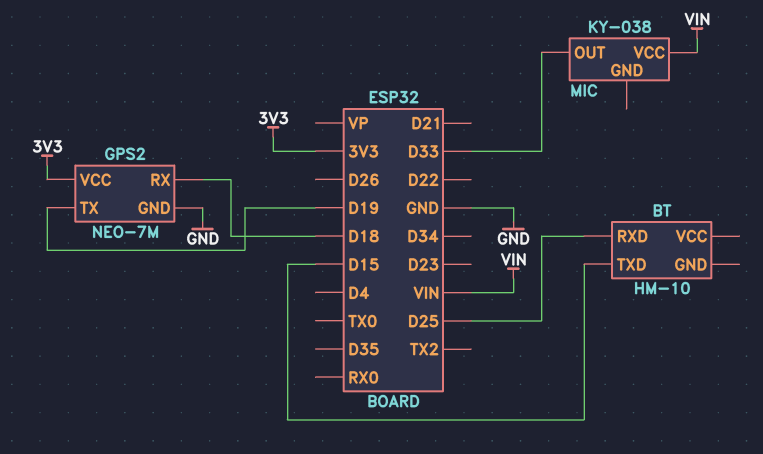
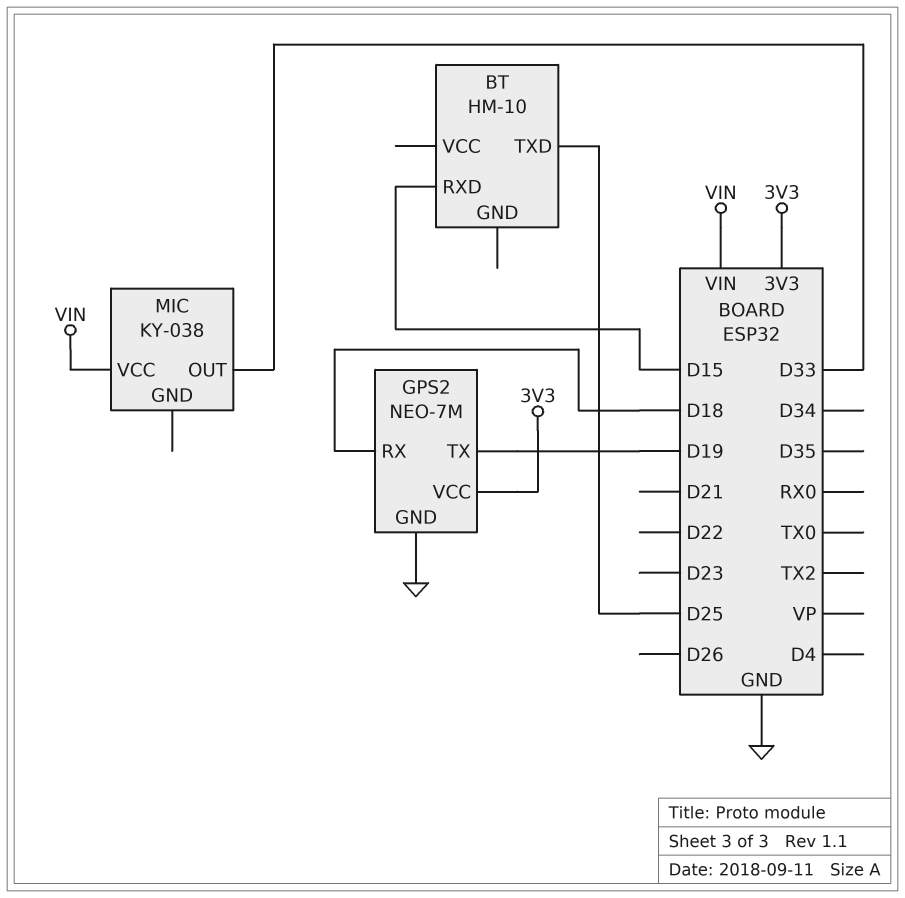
BT pin RXD: D25 -> D15
BT pin TXD: D15 -> D25

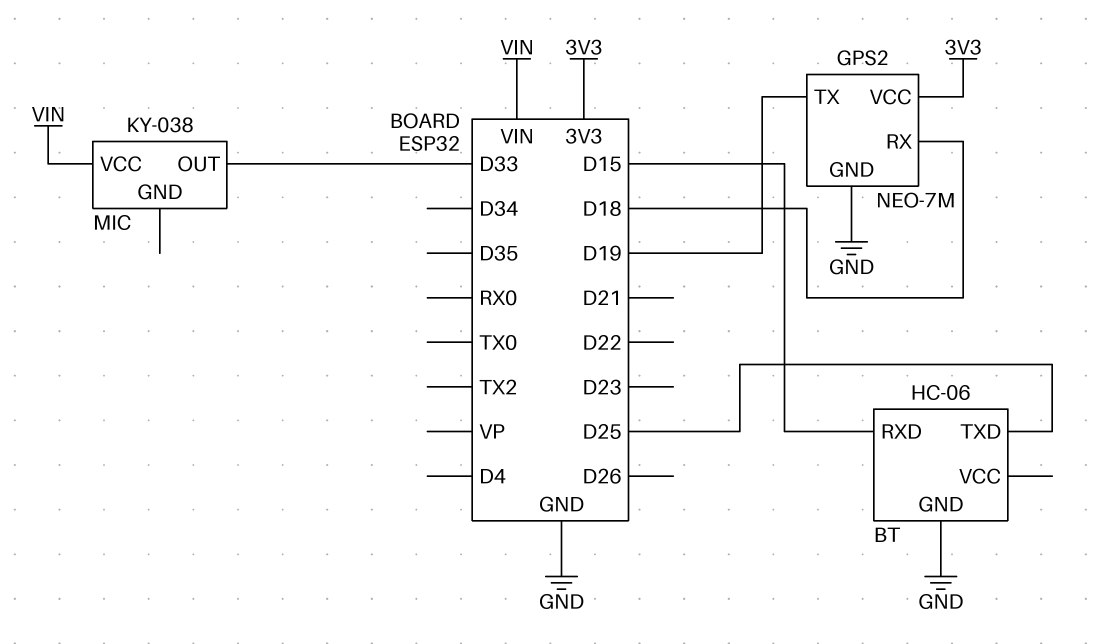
BT: HM-10 -> HC-06
BT pin GND: none -> GND

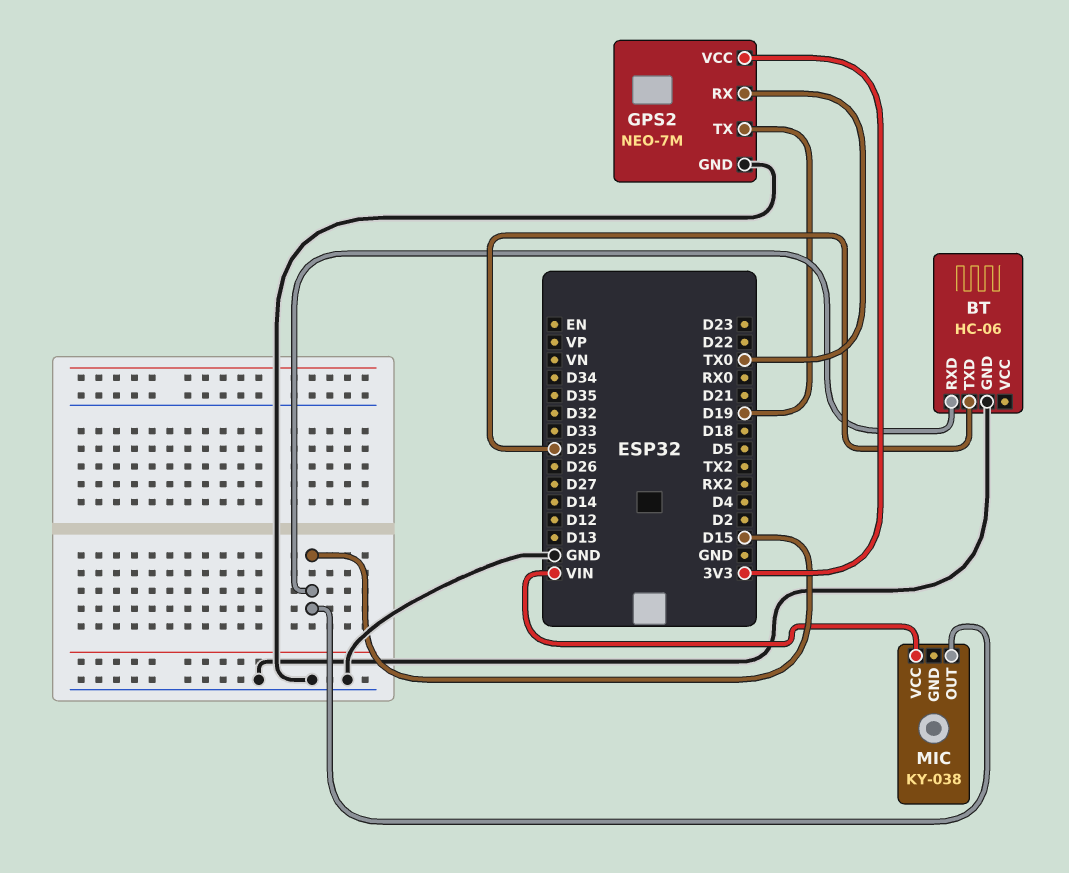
GPS2 pin RX: D18 -> TX0
MIC pin OUT: D33 -> D15

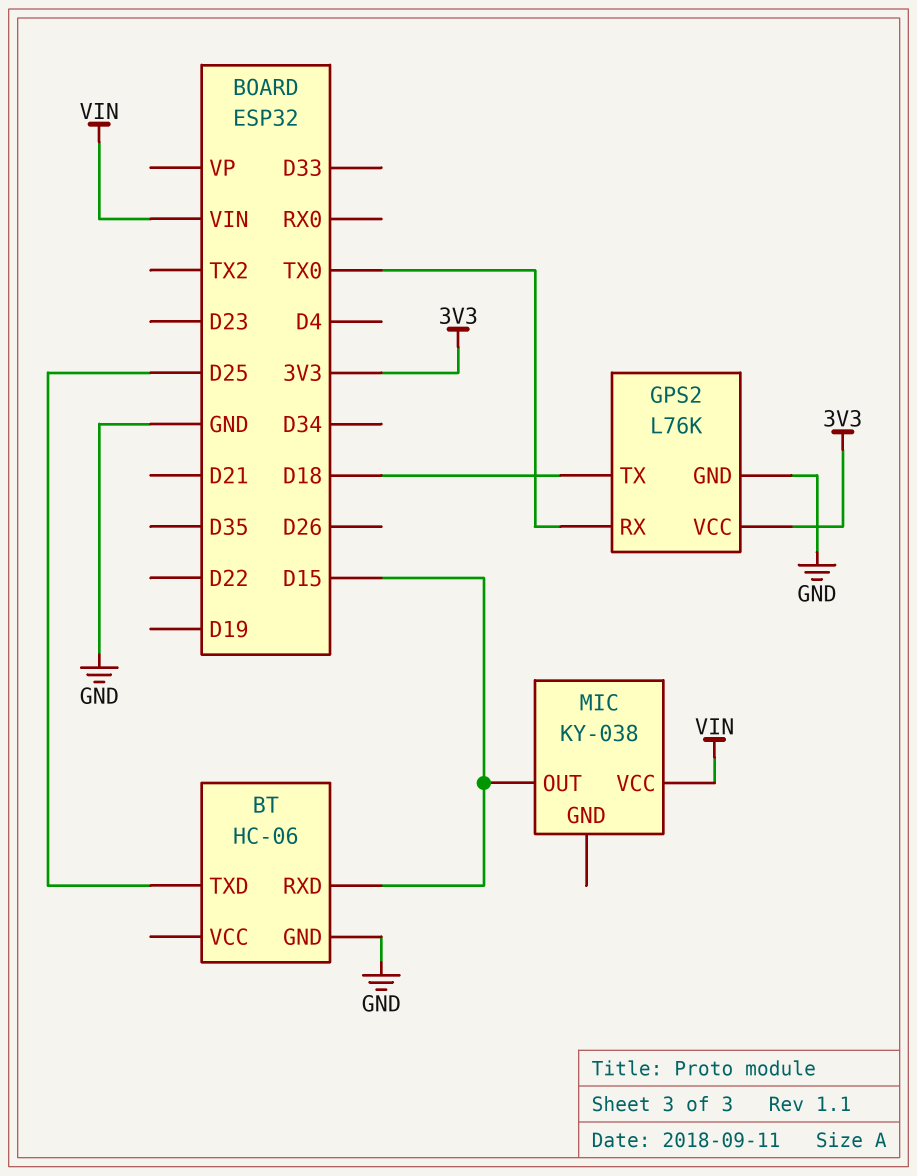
GPS2: NEO-7M -> L76K
GPS2 pin TX: D19 -> D18

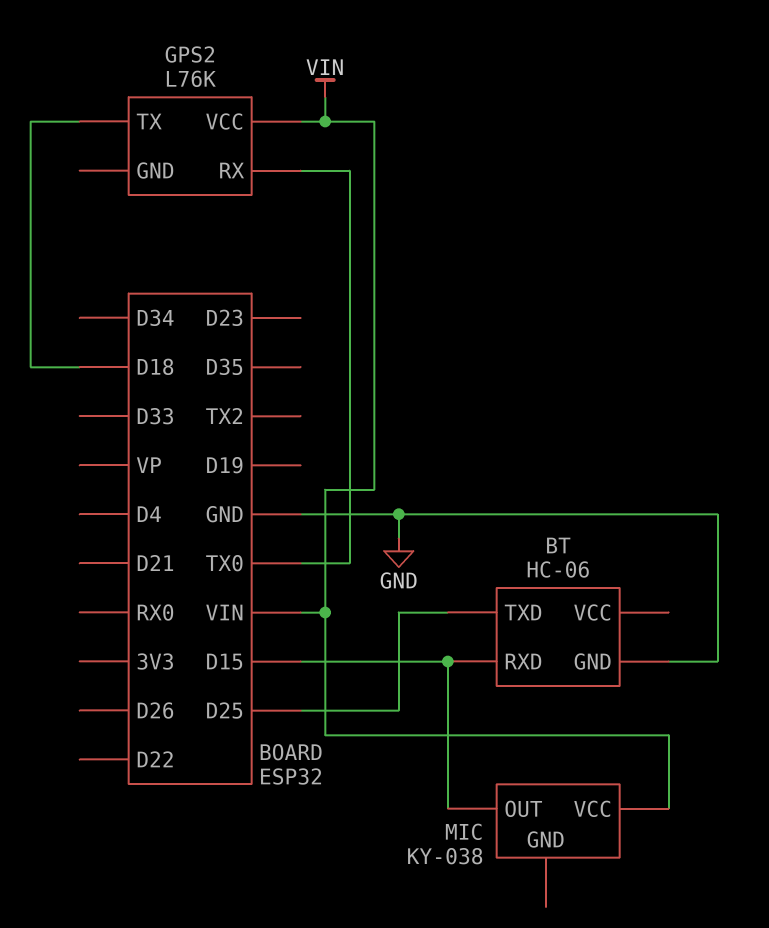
GPS2 pin GND: GND -> none
GPS2 pin VCC: 3V3 -> VIN

